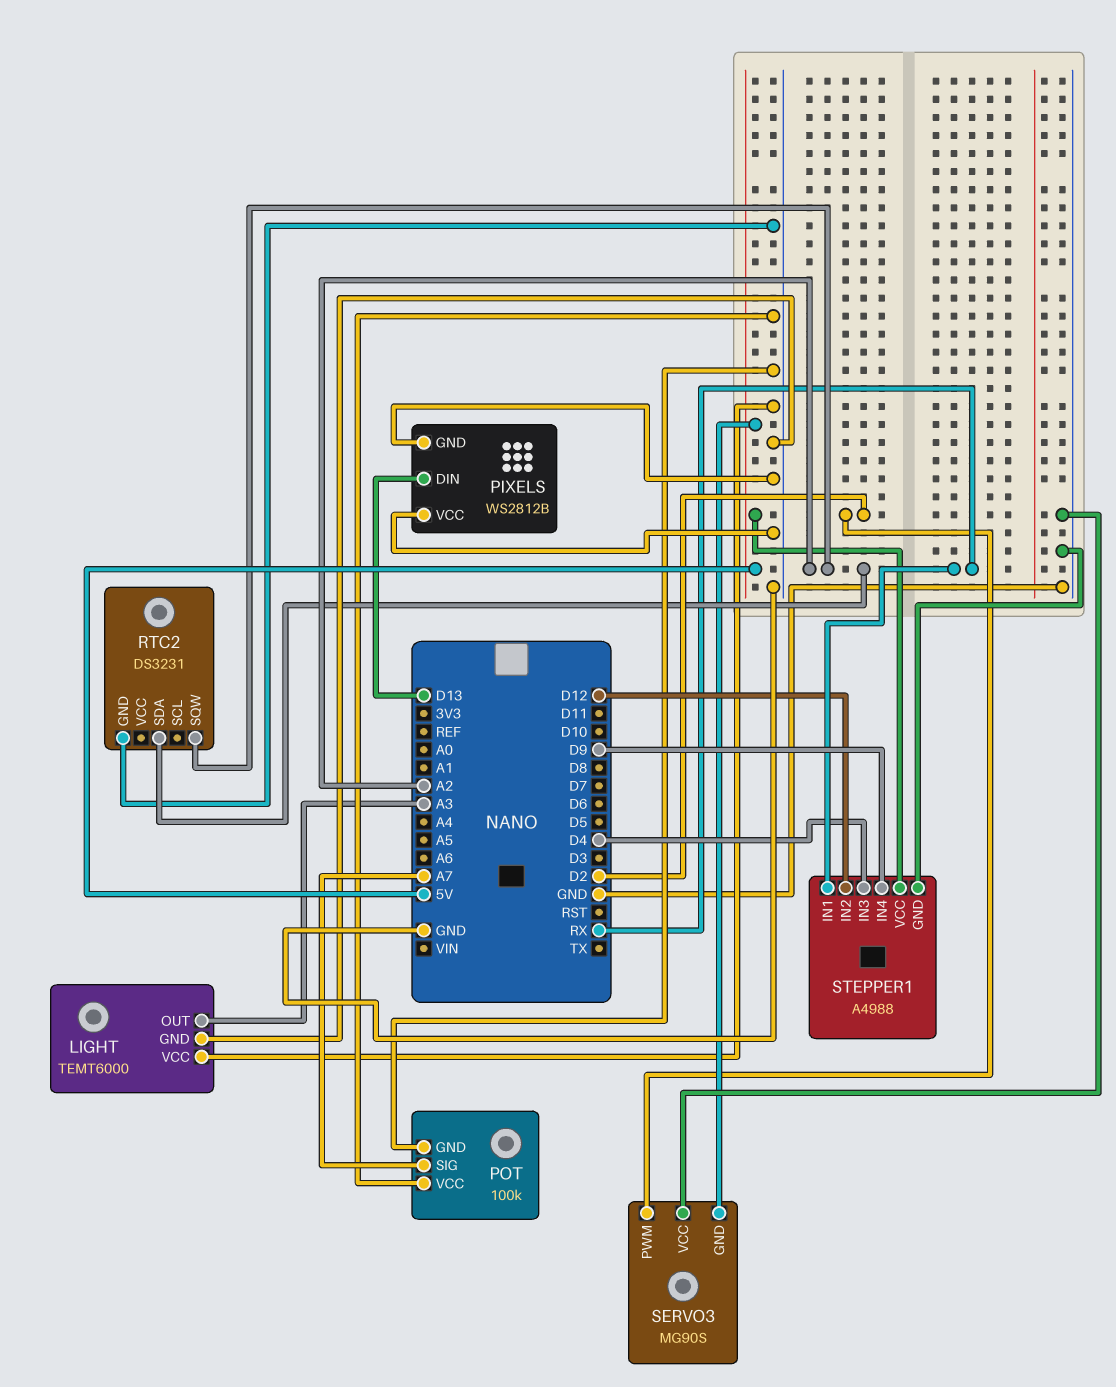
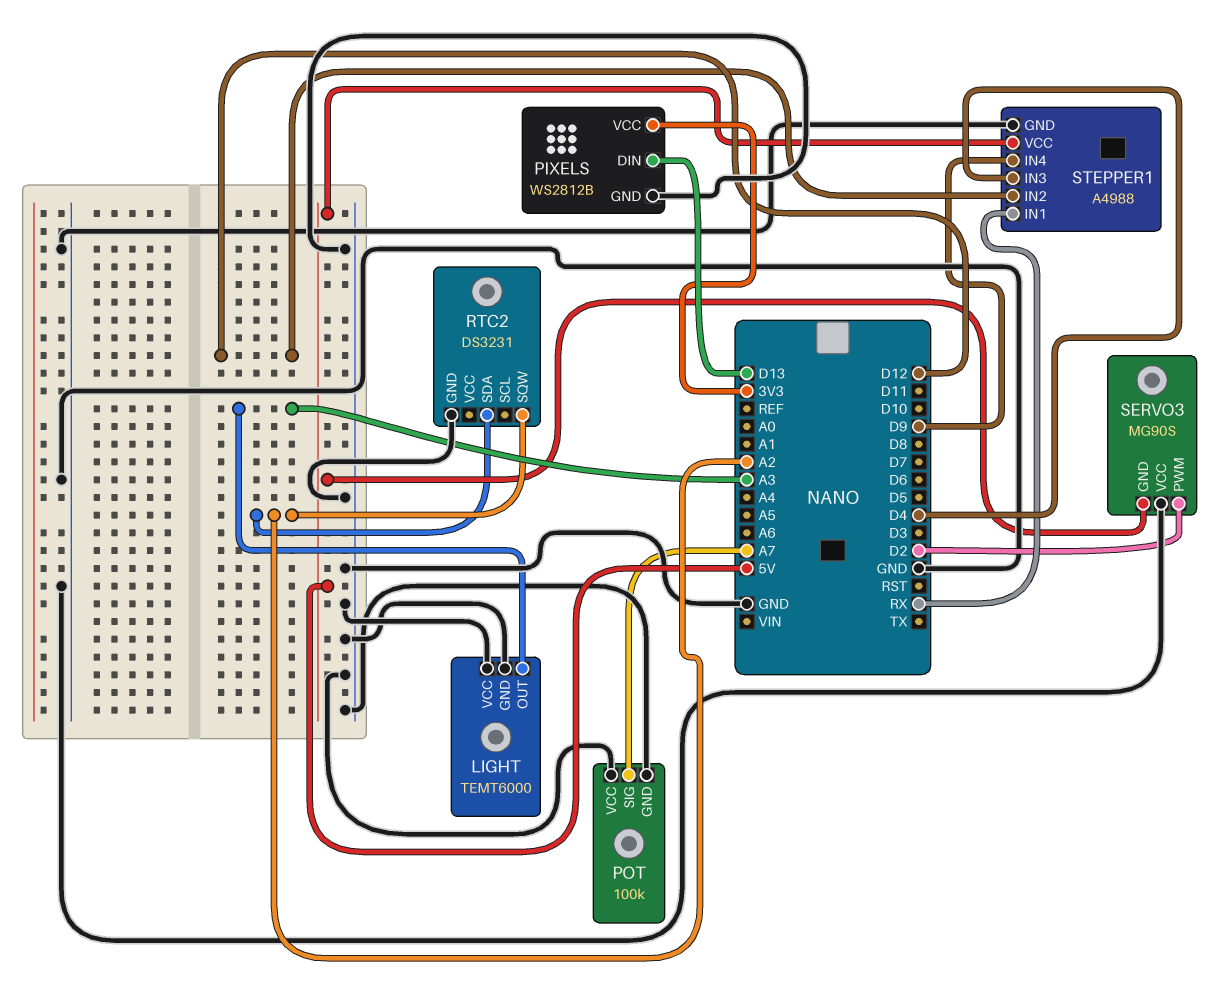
PIXELS pin VCC: GND -> 3V3

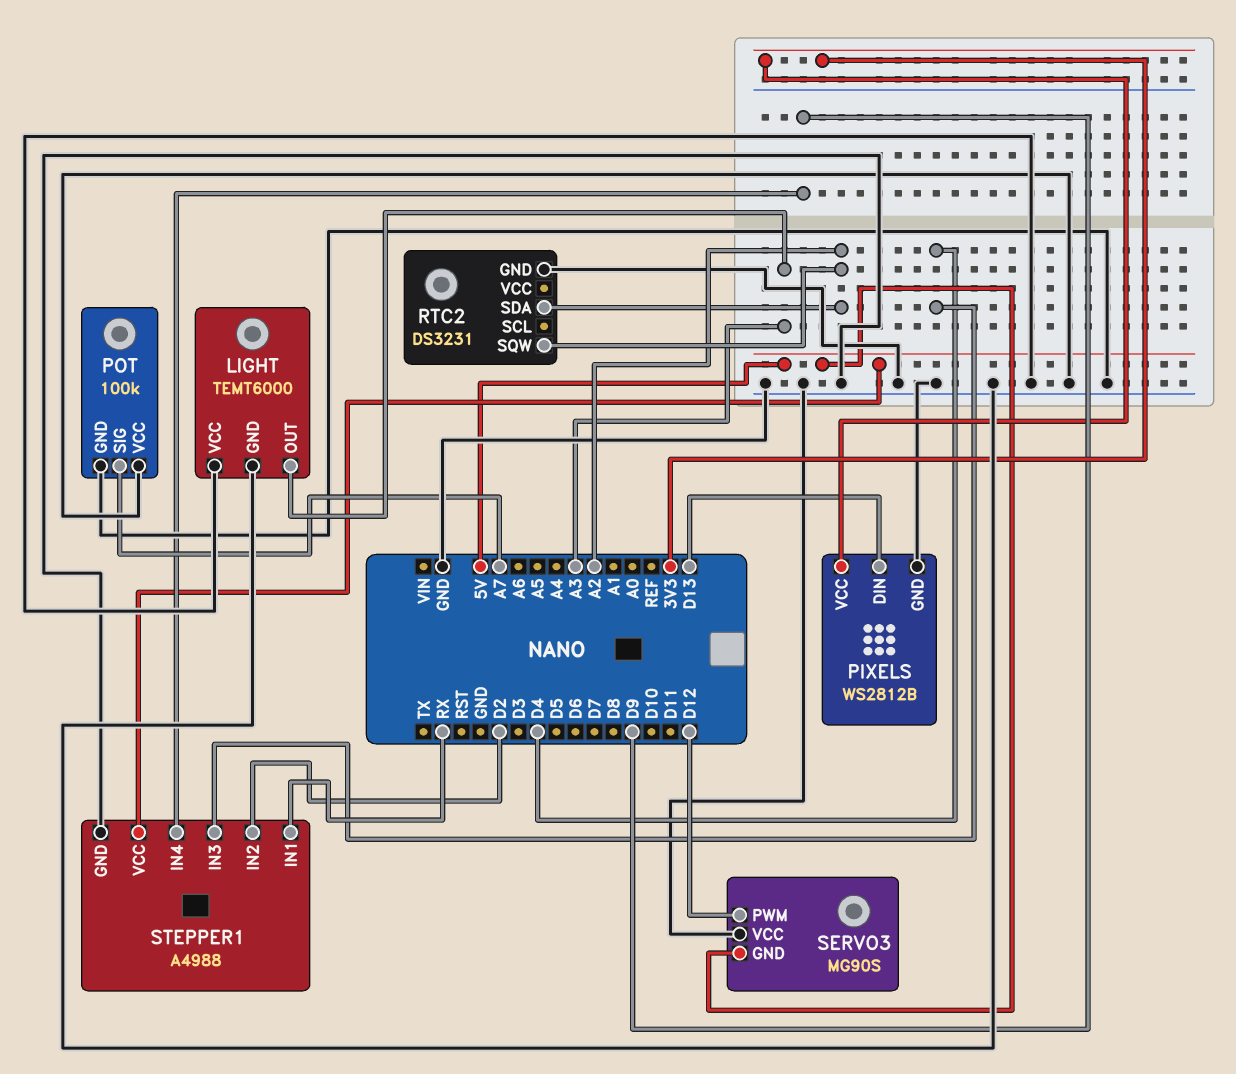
SERVO3 pin PWM: D2 -> D12
STEPPER1 pin IN2: D12 -> D2

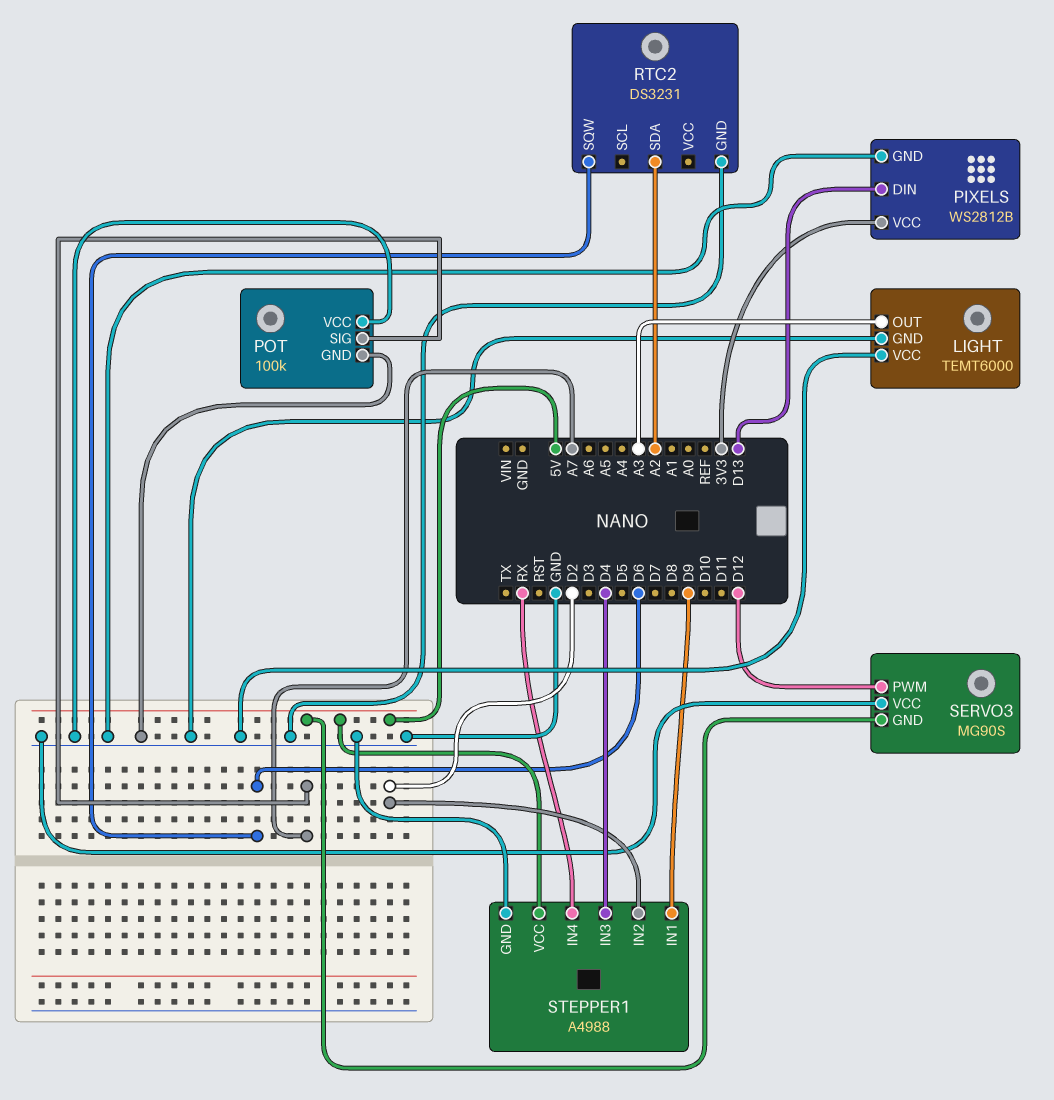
RTC2 pin SQW: A2 -> D6
STEPPER1 pin IN1: RX -> D9
STEPPER1 pin IN4: D9 -> RX

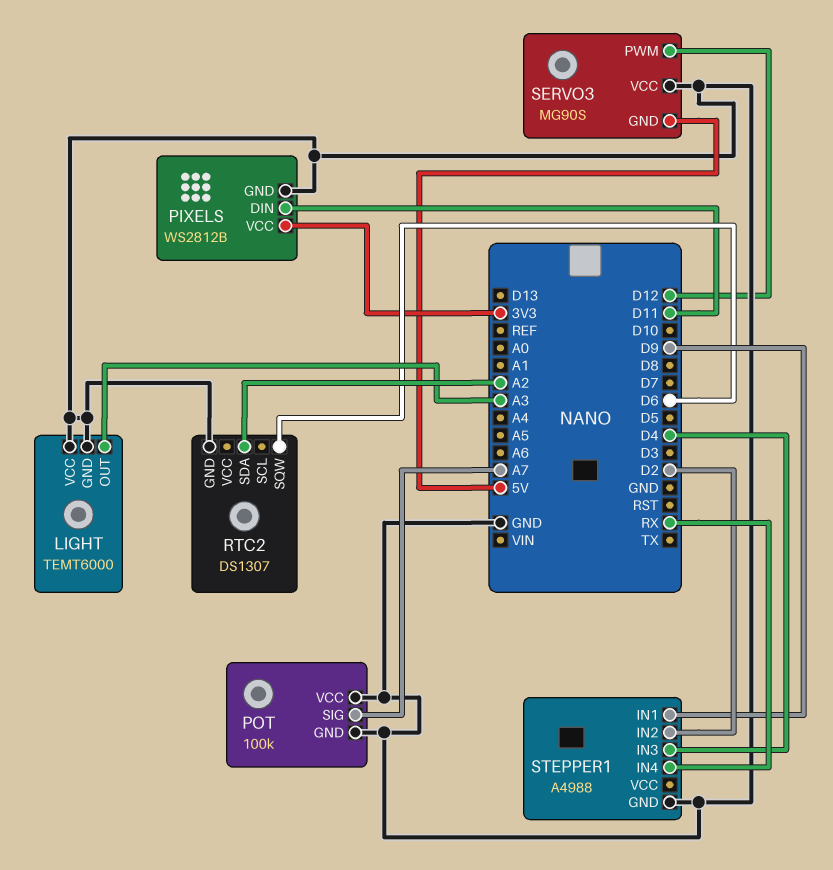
PIXELS pin DIN: D13 -> D11
RTC2: DS3231 -> DS1307
STEPPER1 pin VCC: 5V -> none

